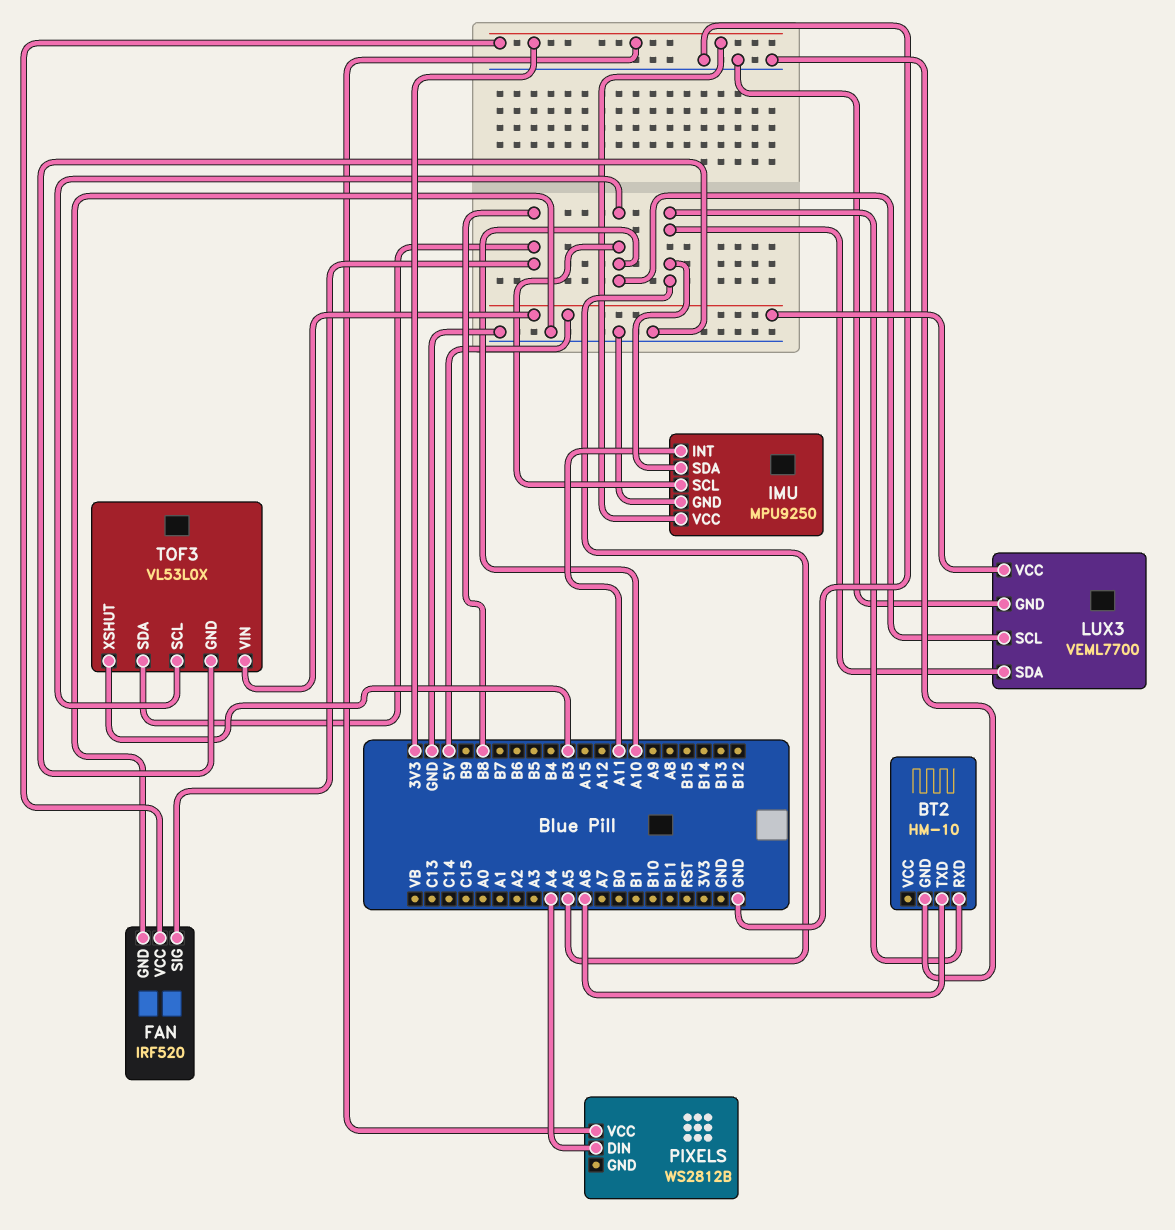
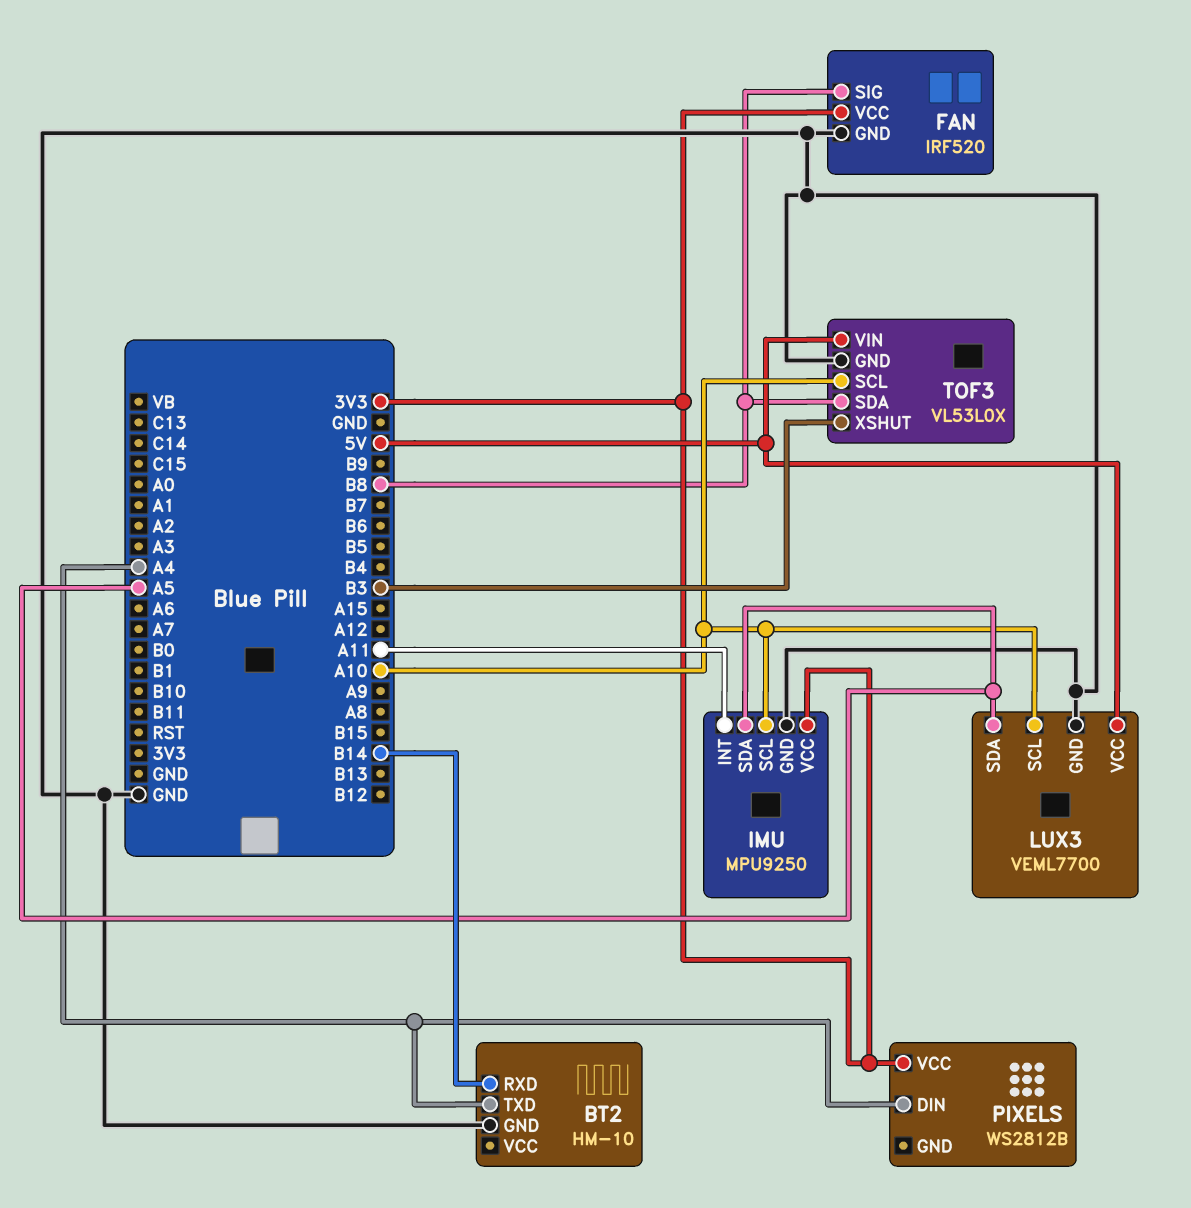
BT2 pin RXD: A5 -> B14
BT2 pin TXD: A6 -> A4

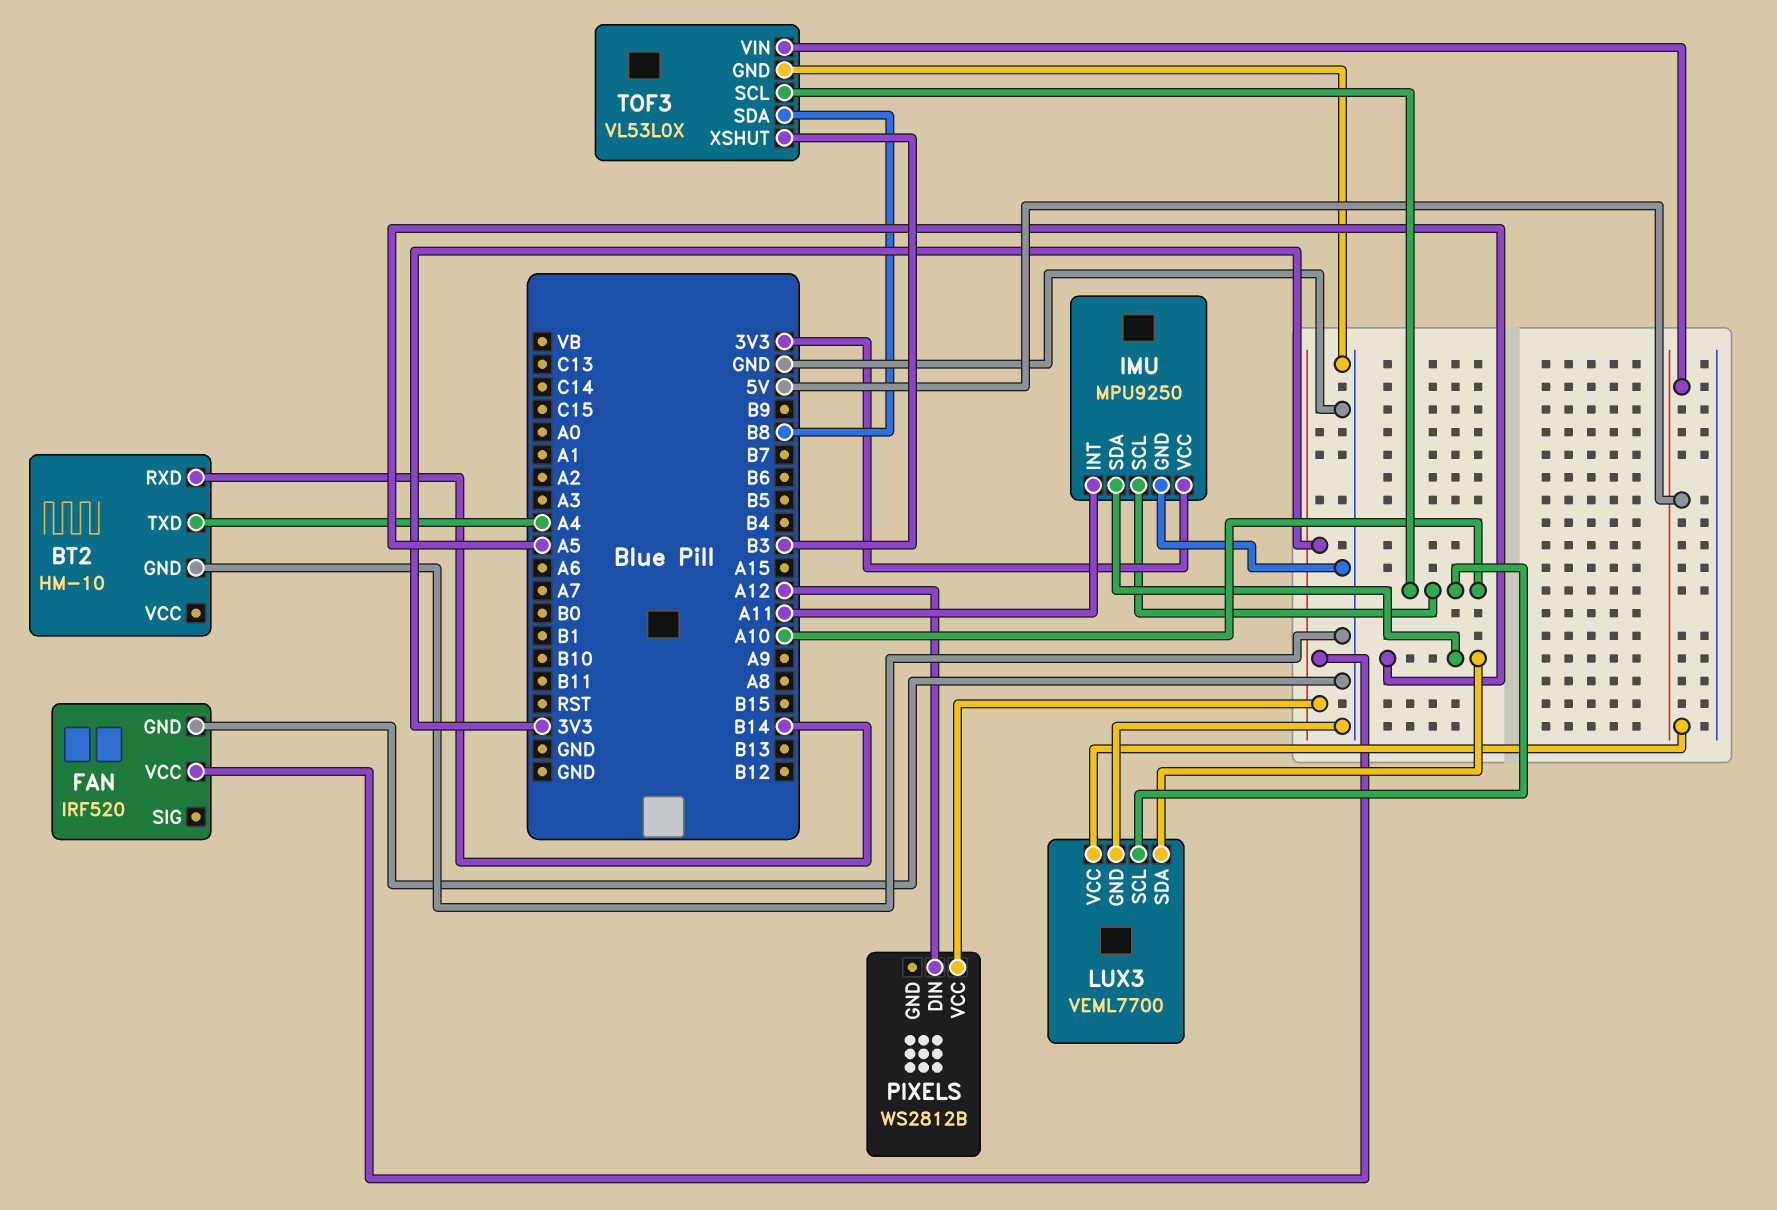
FAN pin SIG: B8 -> none
PIXELS pin DIN: A4 -> A12

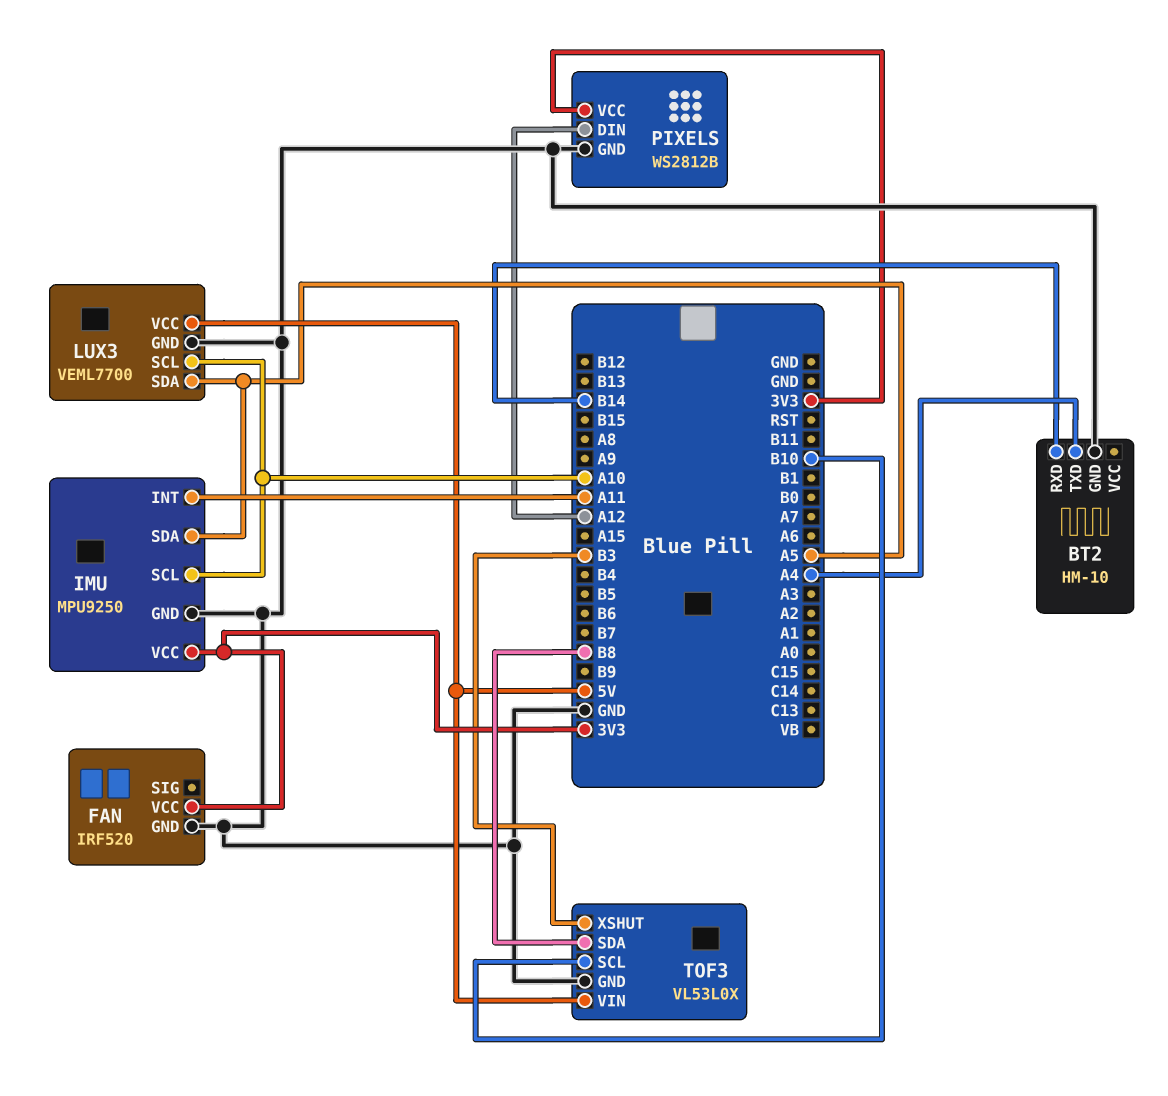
PIXELS pin GND: none -> GND
TOF3 pin SCL: A10 -> B10

